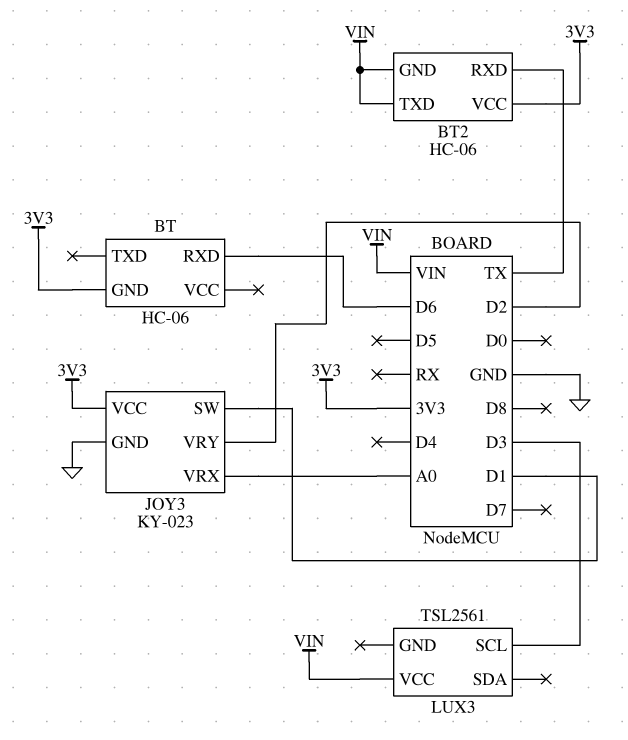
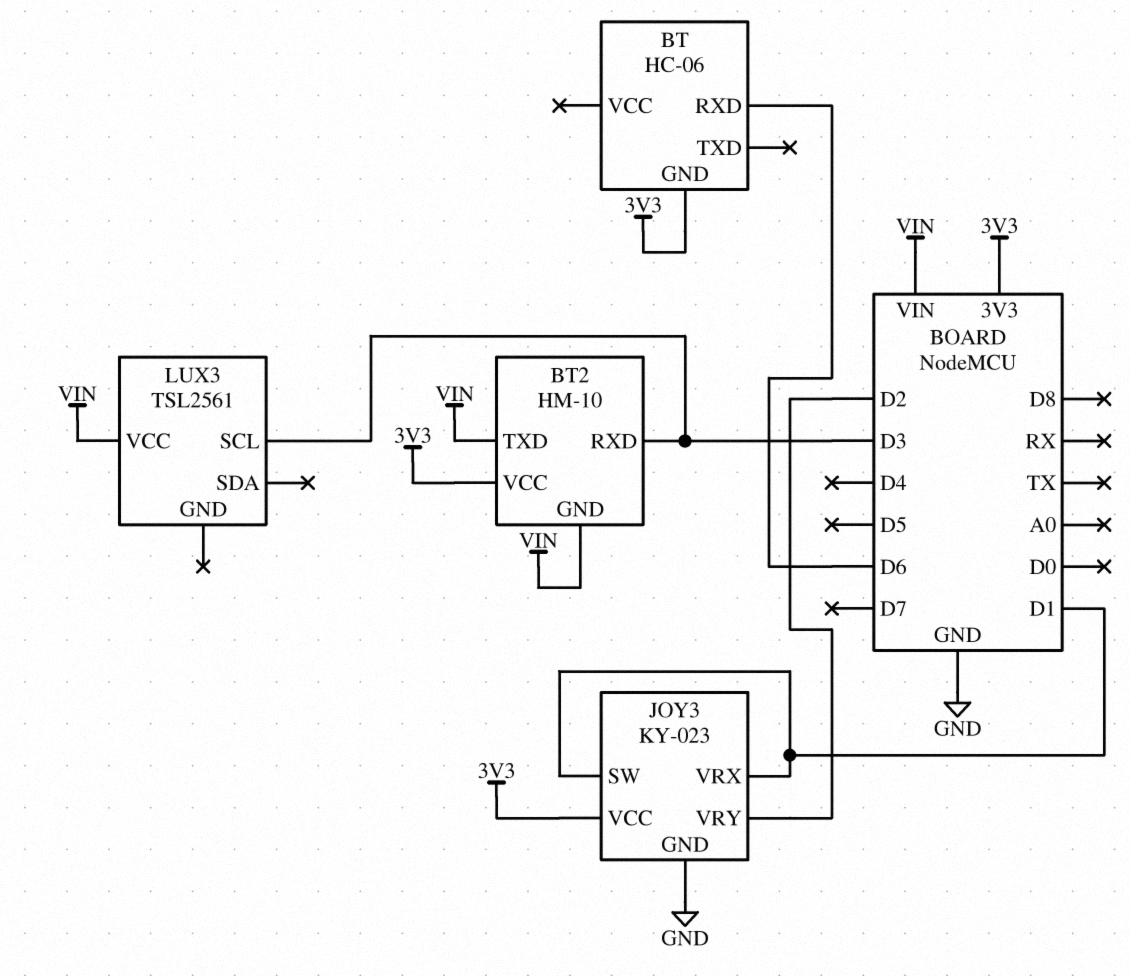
BT2: HC-06 -> HM-10
BT2 pin RXD: TX -> D3
JOY3 pin VRX: A0 -> D1

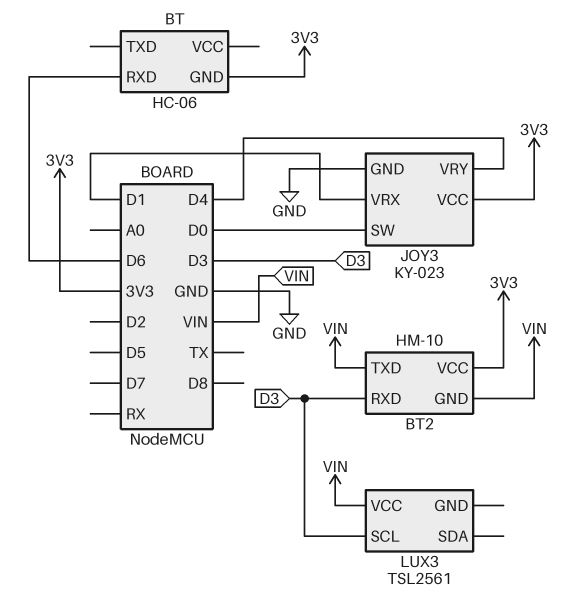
JOY3 pin SW: D1 -> D0
JOY3 pin VRY: D2 -> D4

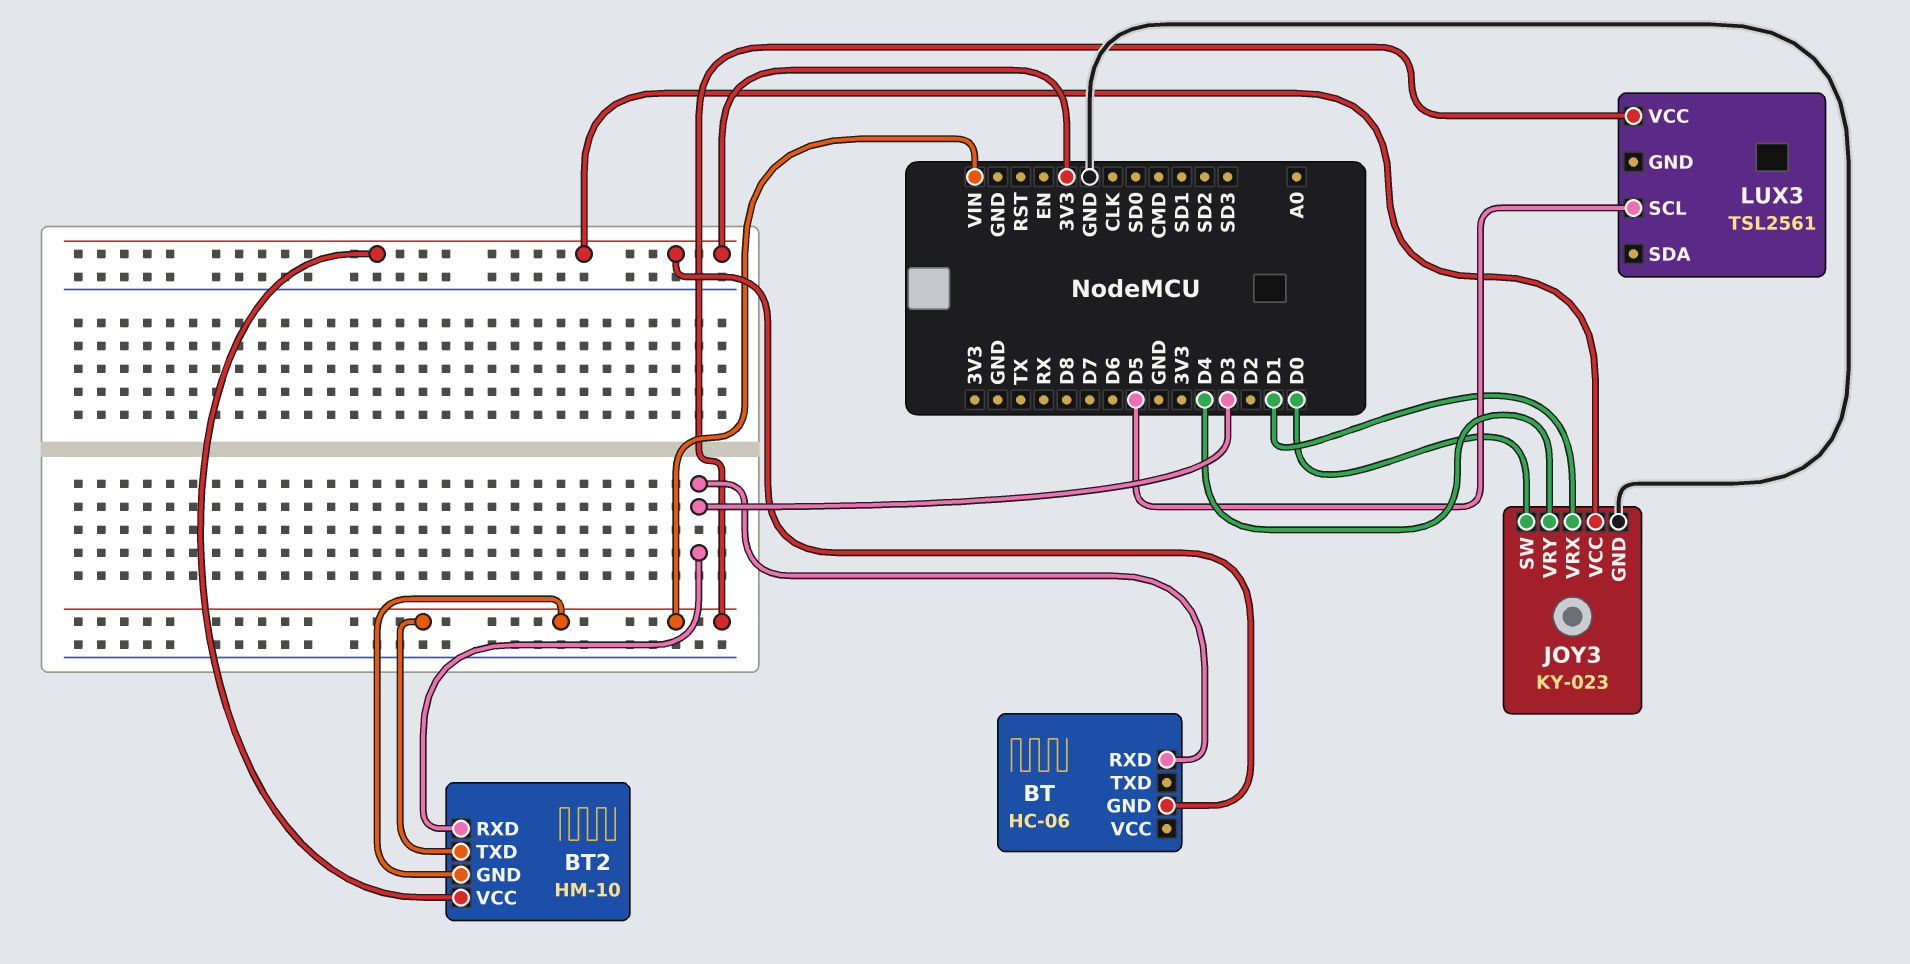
BT pin RXD: D6 -> D3
LUX3 pin SCL: D3 -> D5

